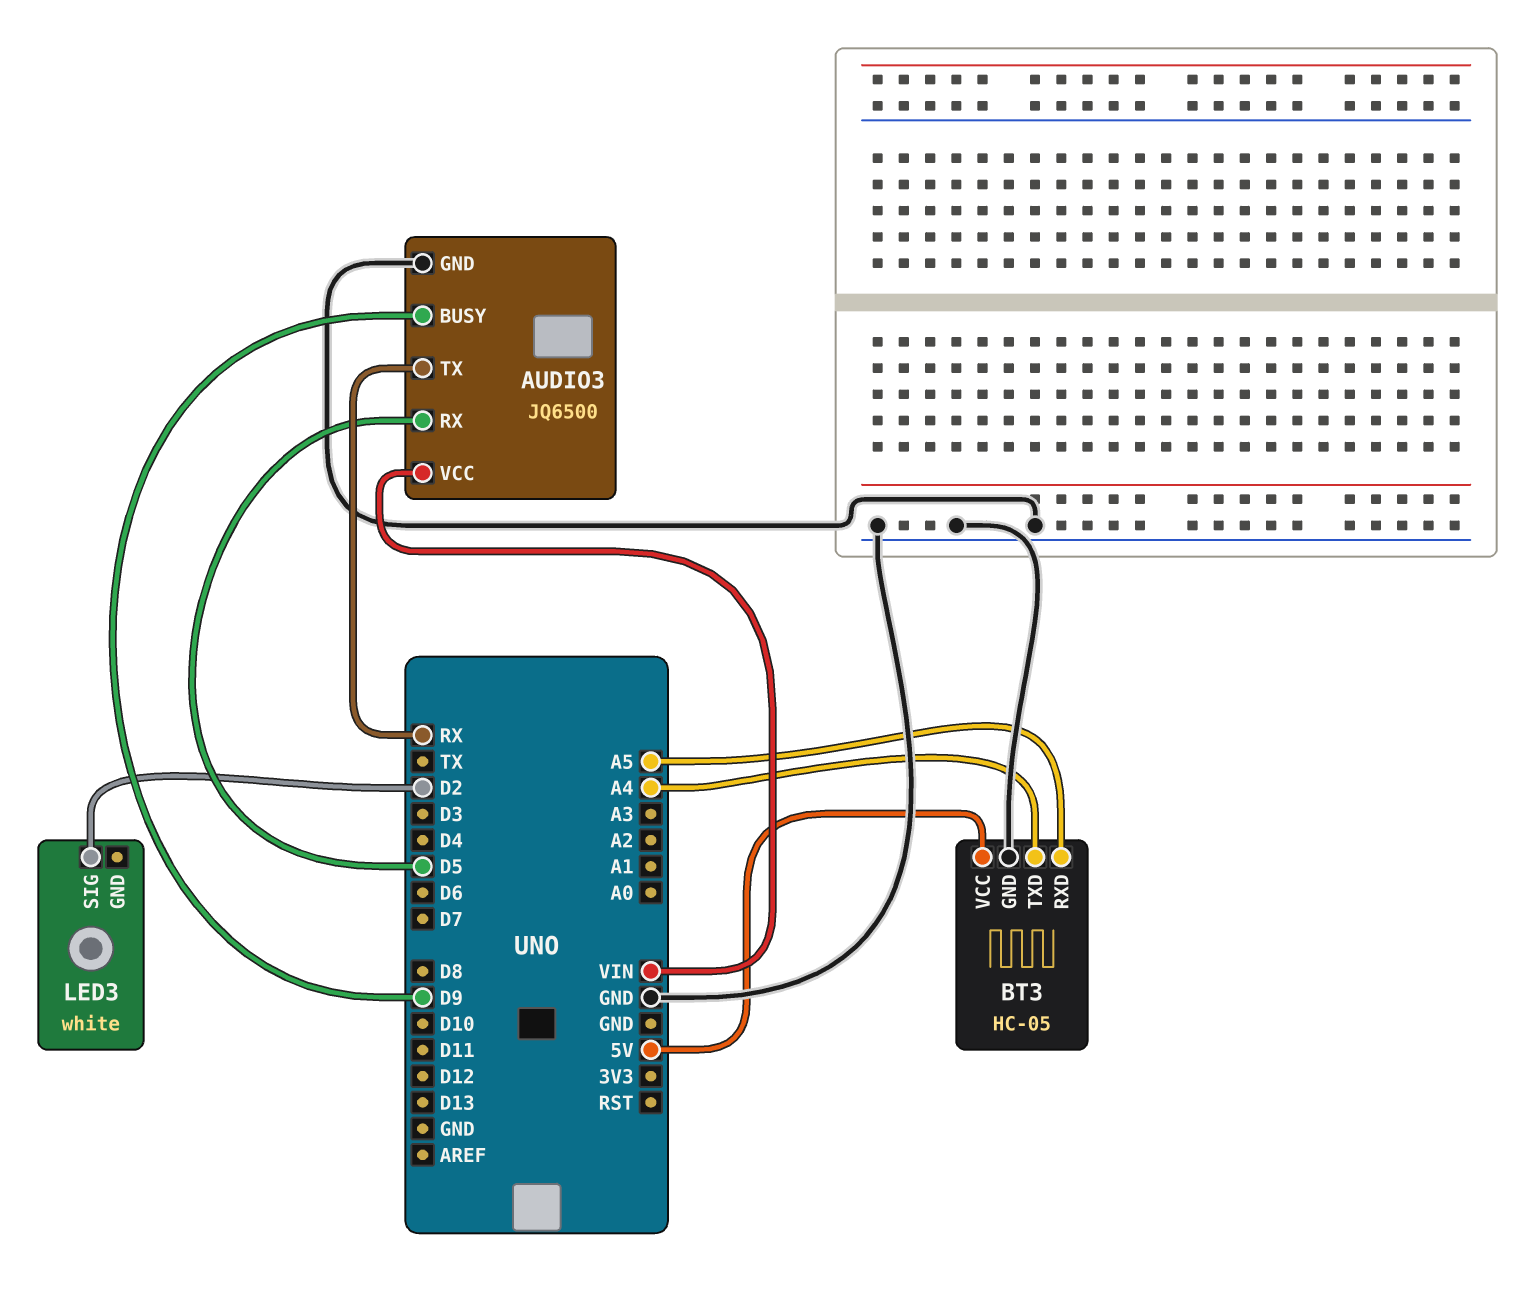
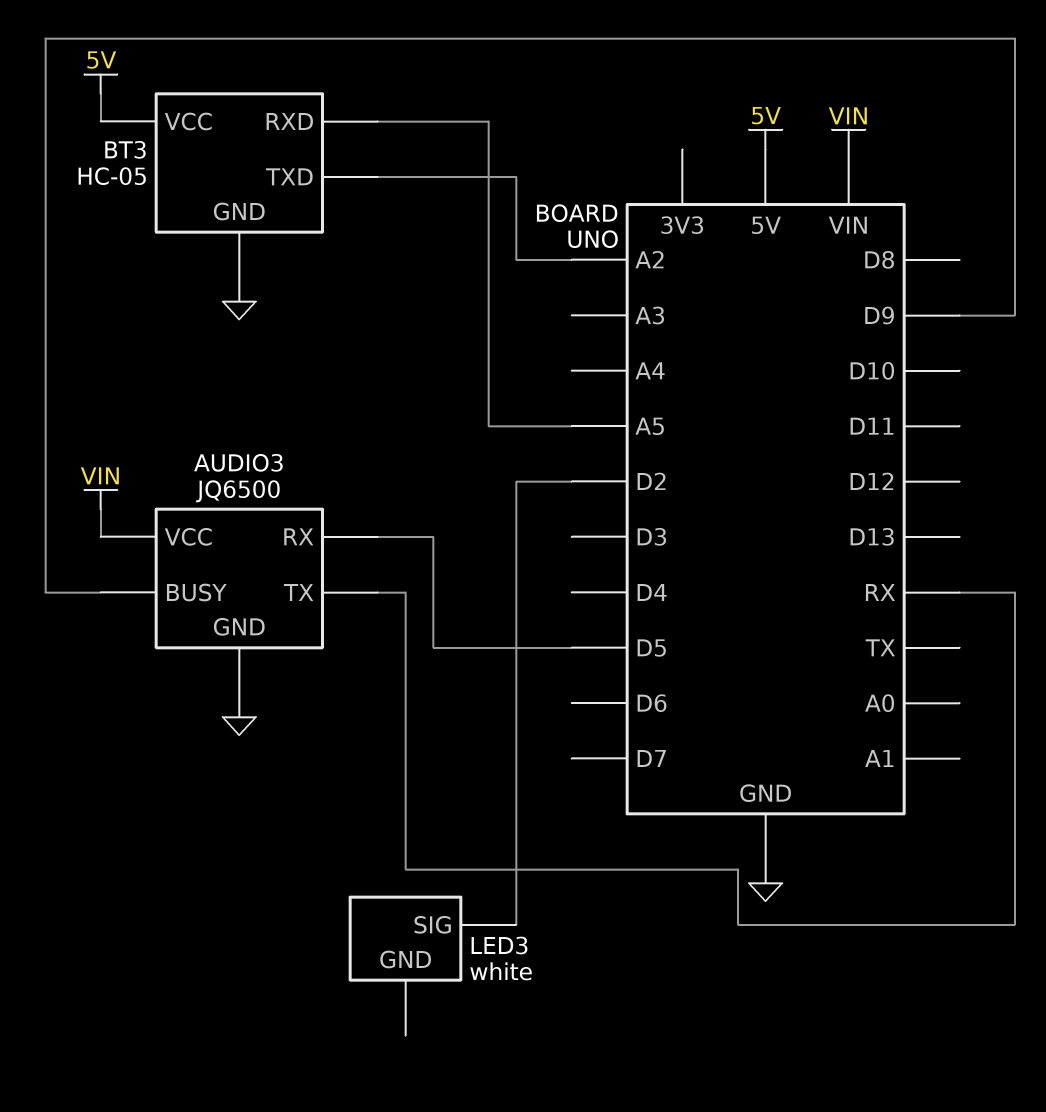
BT3 pin TXD: A4 -> A2

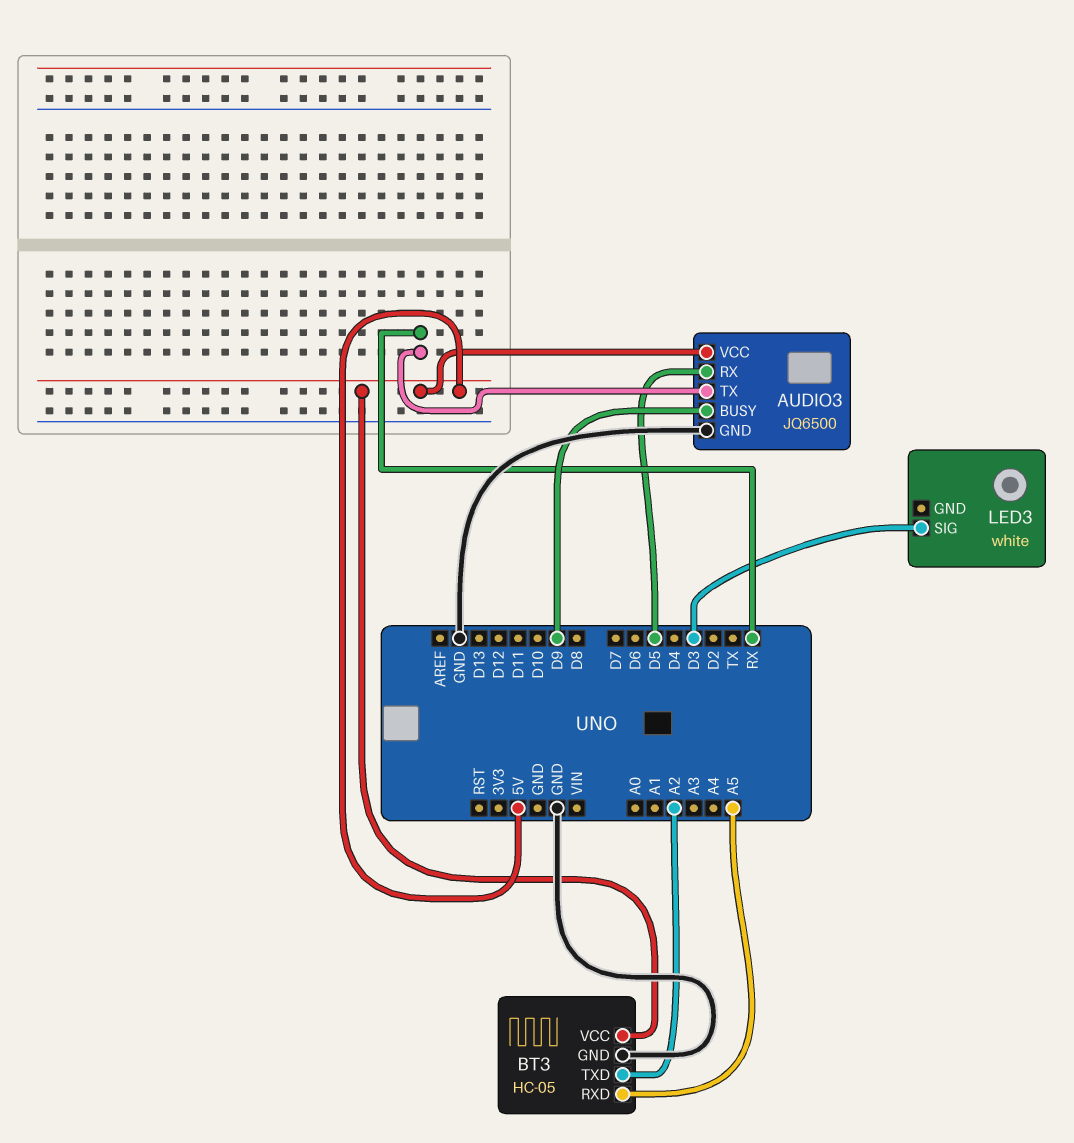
AUDIO3 pin VCC: VIN -> 5V
LED3 pin SIG: D2 -> D3

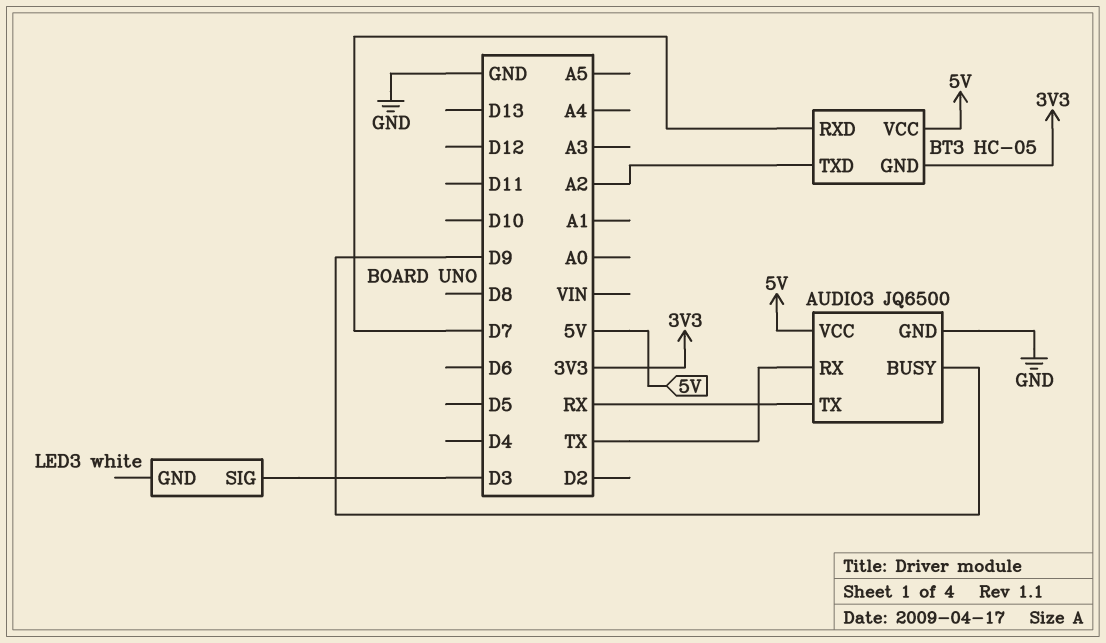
AUDIO3 pin RX: D5 -> TX
BT3 pin GND: GND -> 3V3
BT3 pin RXD: A5 -> D7

